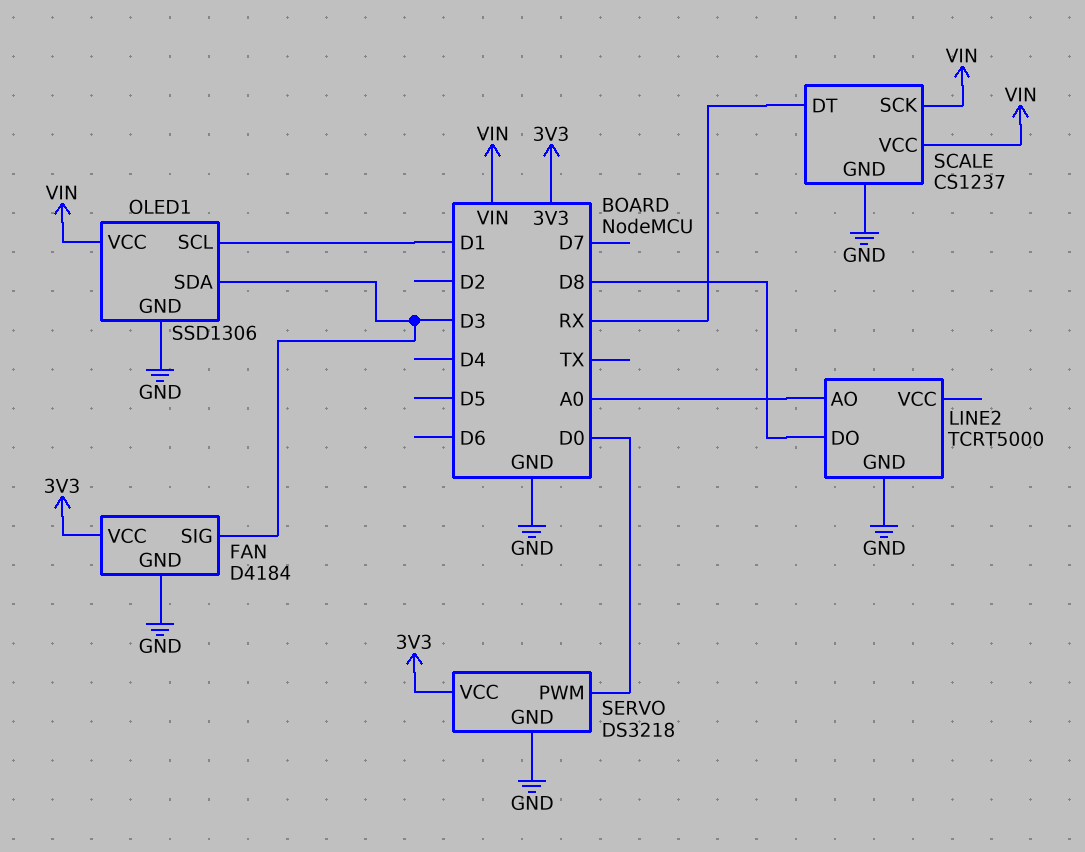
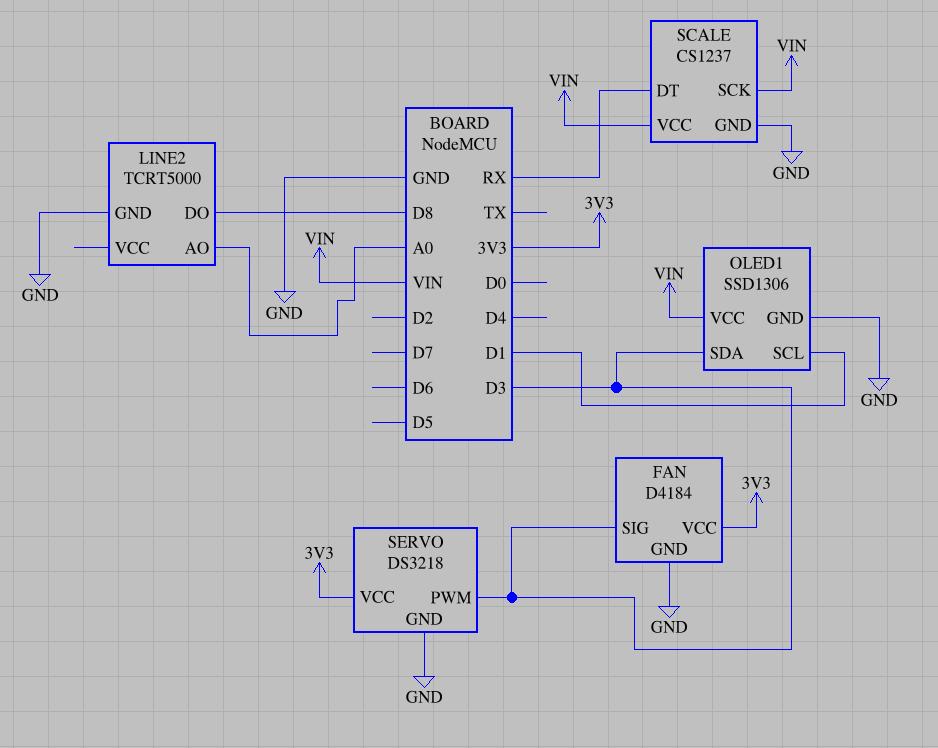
SERVO pin PWM: D0 -> D3

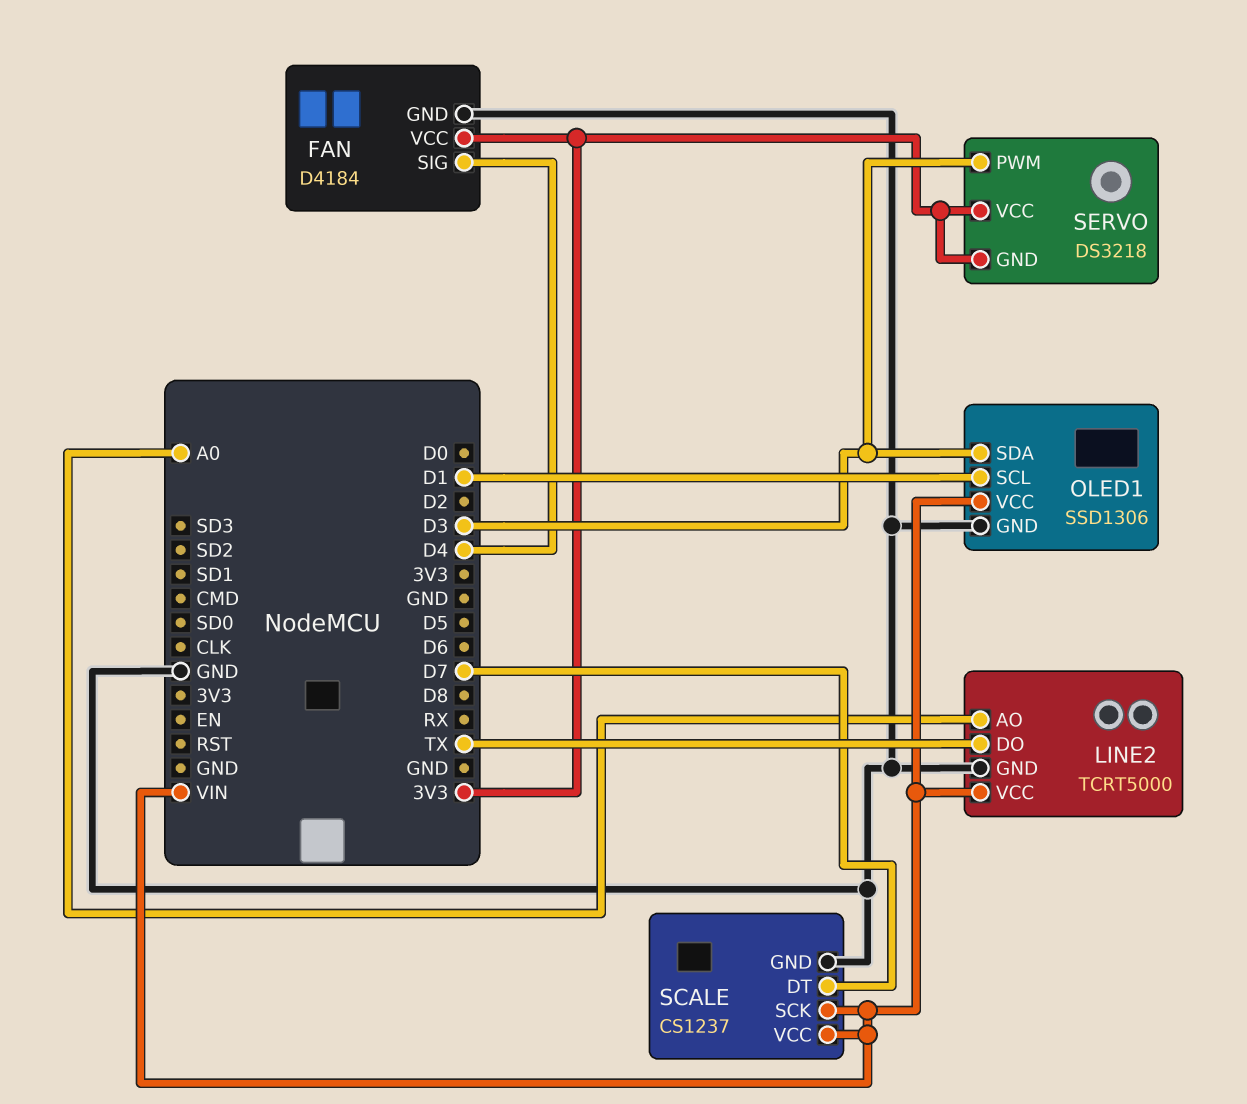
FAN pin SIG: D3 -> D4
LINE2 pin DO: D8 -> TX
LINE2 pin VCC: none -> VIN
SCALE pin DT: RX -> D7
SERVO pin GND: GND -> 3V3

